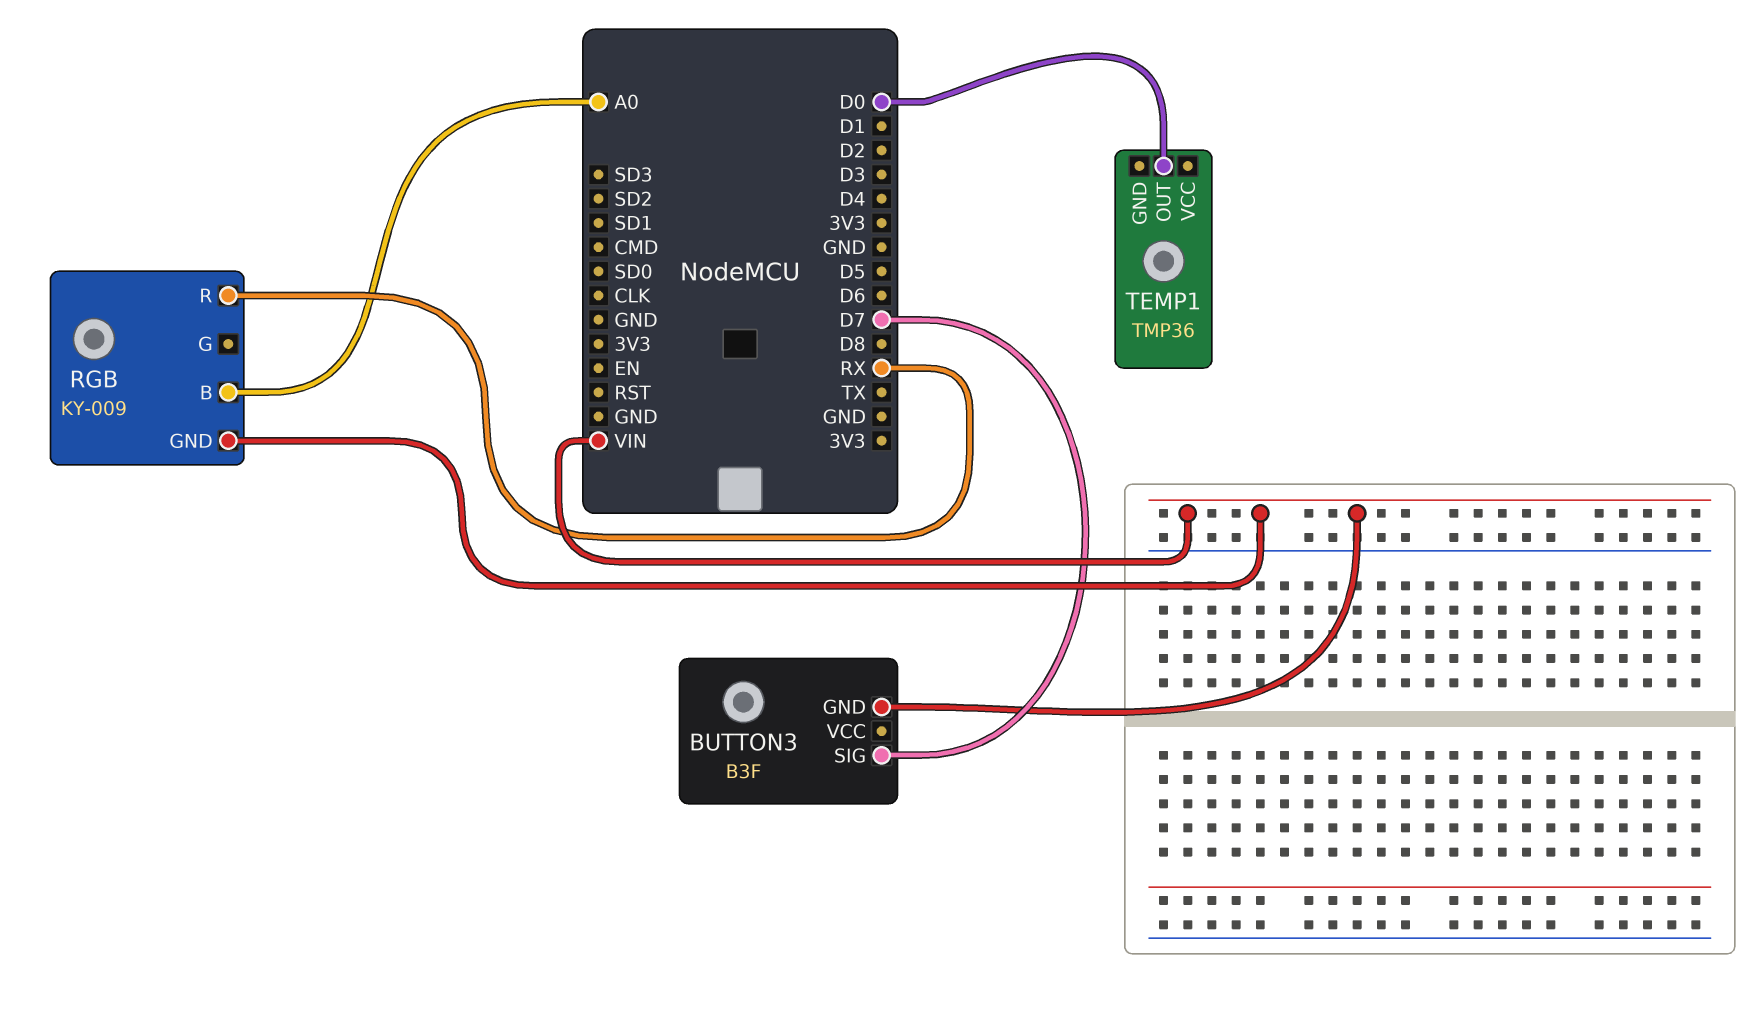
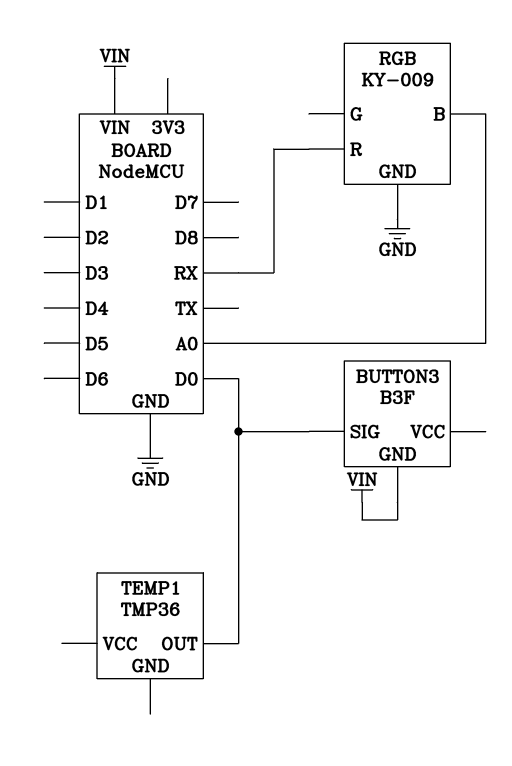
BUTTON3 pin SIG: D7 -> D0
RGB pin GND: VIN -> GND

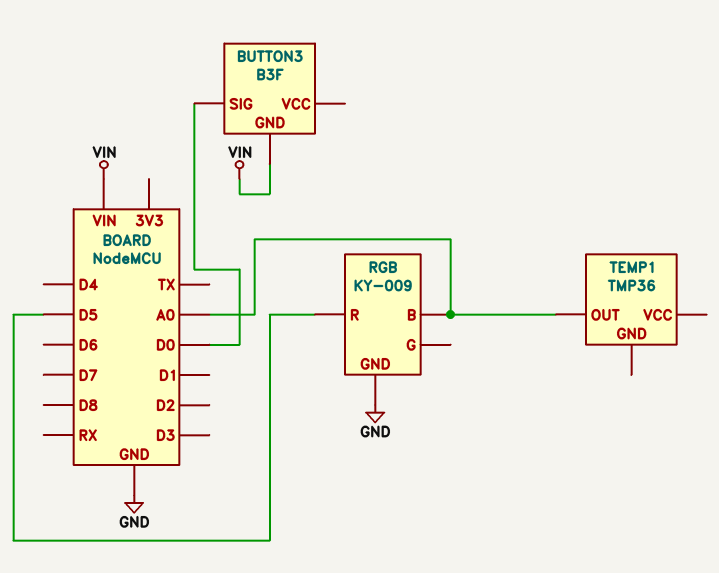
RGB pin R: RX -> D5
TEMP1 pin OUT: D0 -> A0

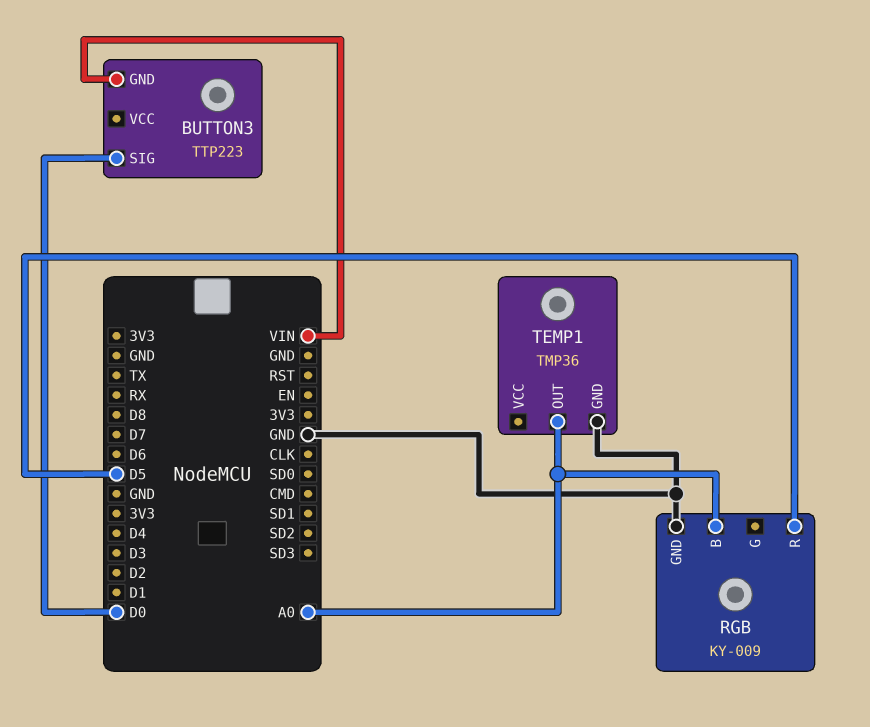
BUTTON3: B3F -> TTP223
TEMP1 pin GND: none -> GND

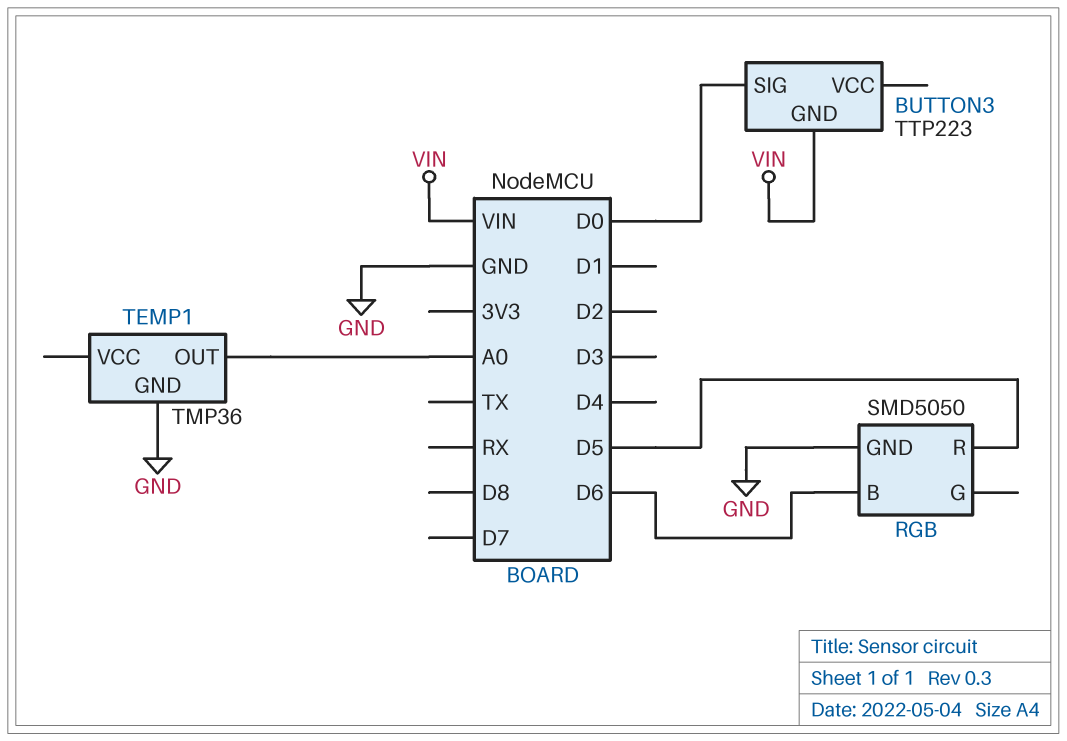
RGB: KY-009 -> SMD5050
RGB pin B: A0 -> D6

